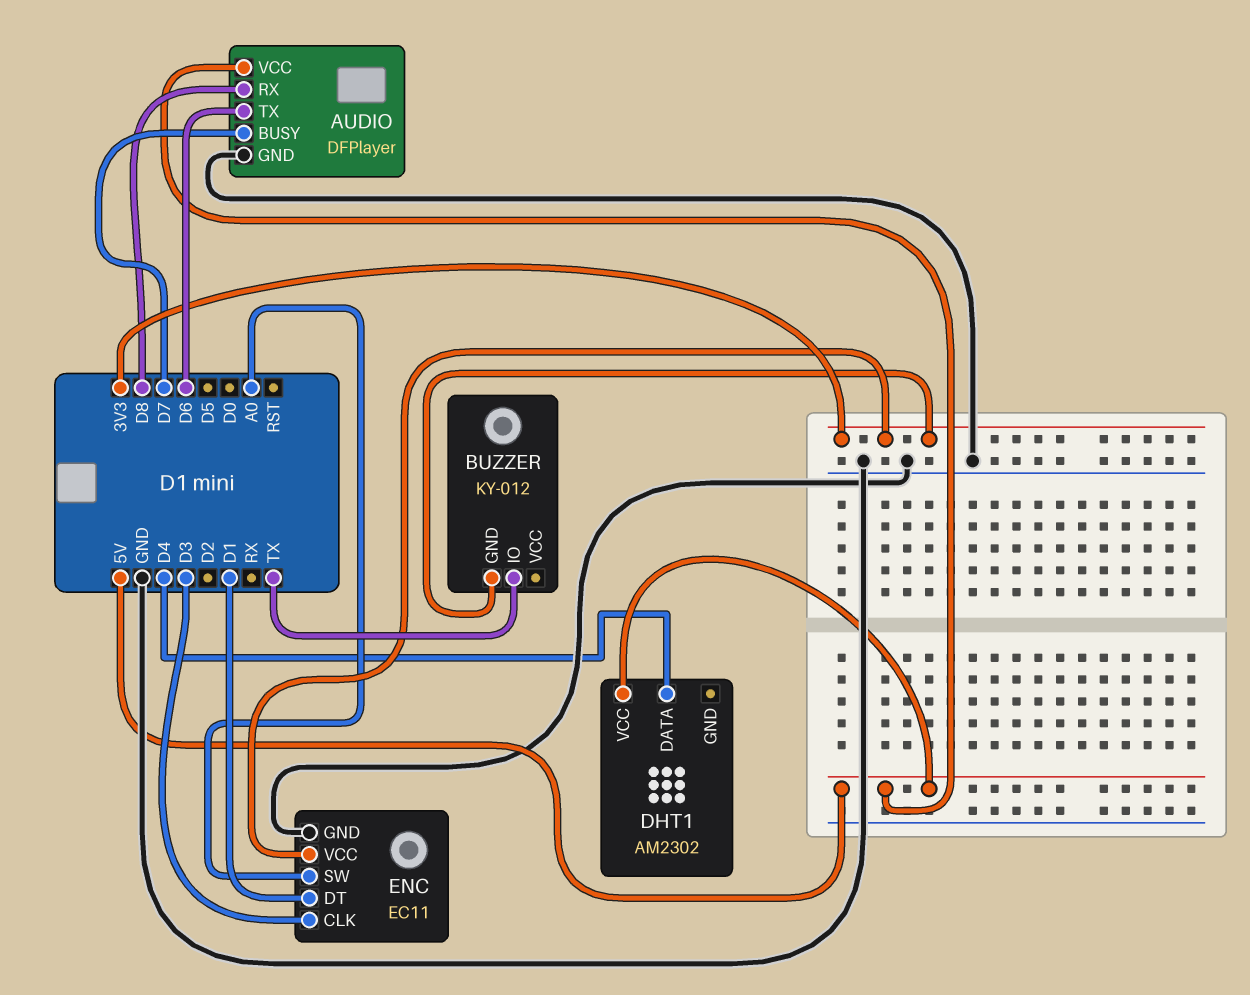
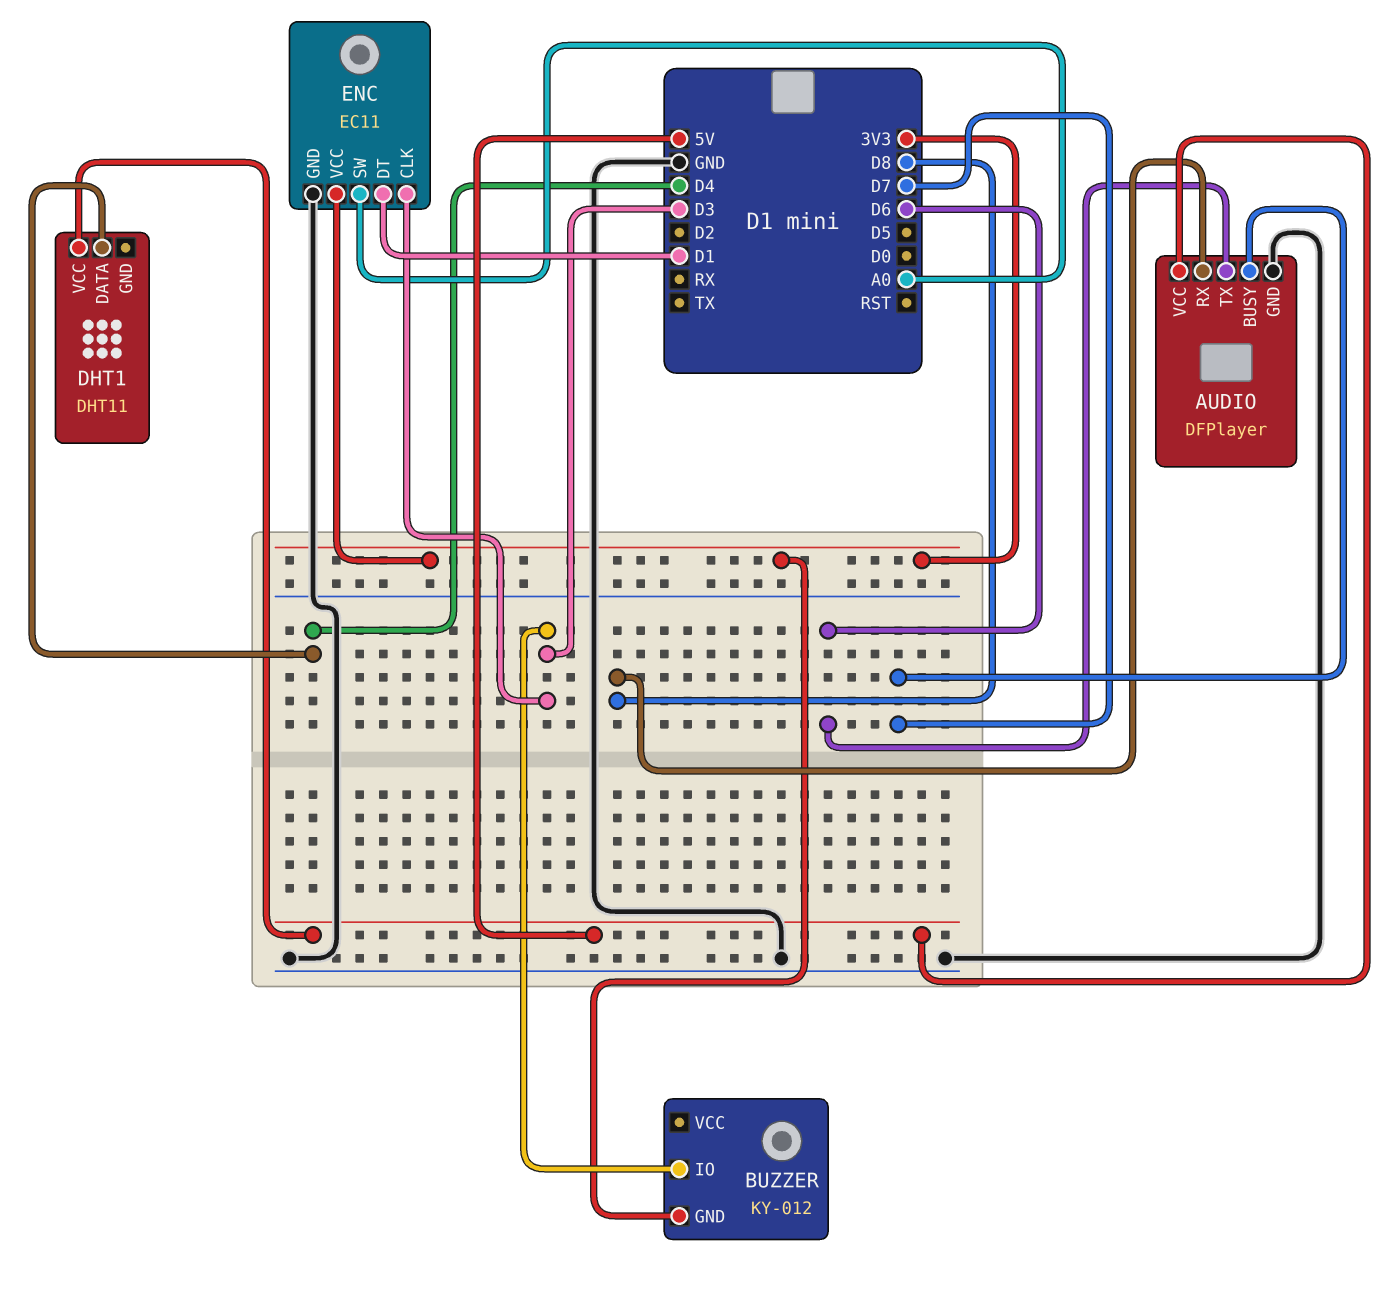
BUZZER pin IO: TX -> D3
DHT1: AM2302 -> DHT11

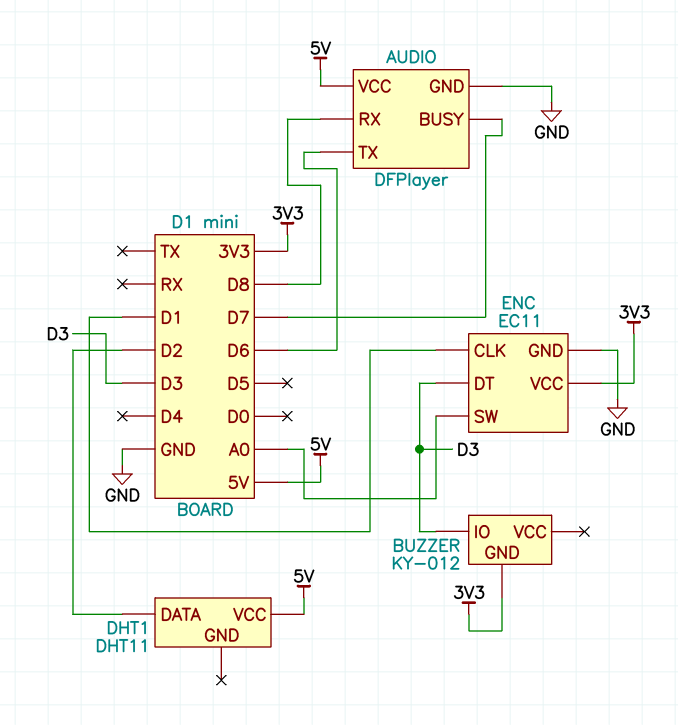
DHT1 pin DATA: D4 -> D2
ENC pin CLK: D3 -> D1
ENC pin DT: D1 -> D3

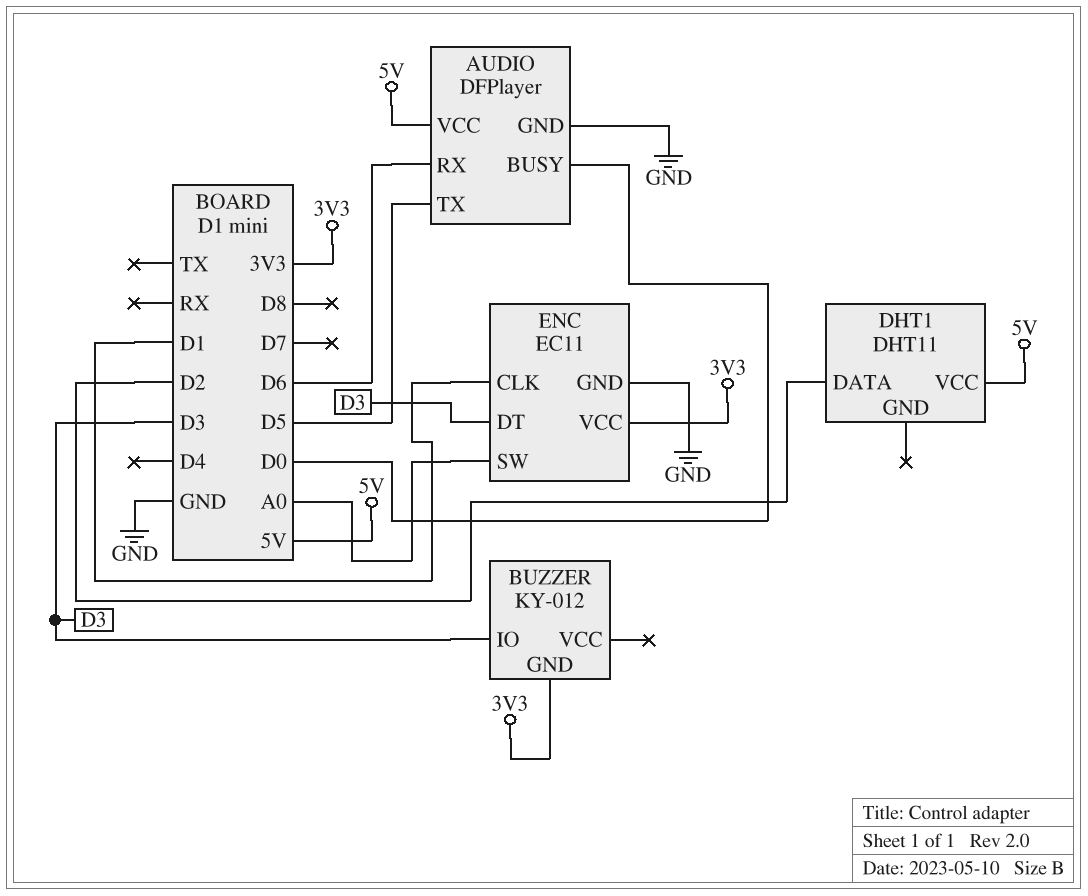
AUDIO pin BUSY: D7 -> D0
AUDIO pin RX: D8 -> D6
AUDIO pin TX: D6 -> D5

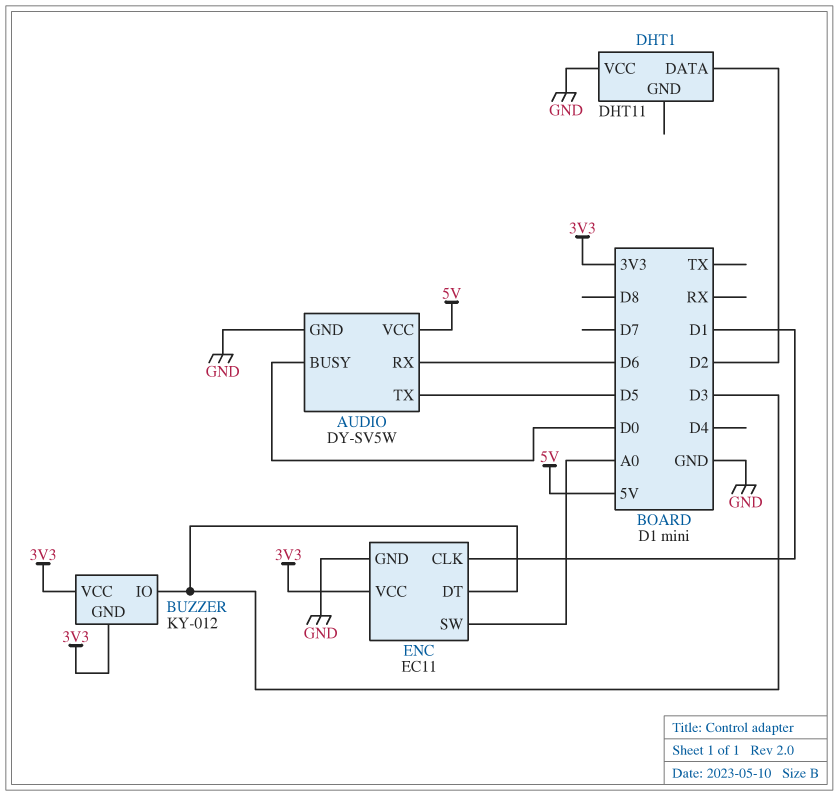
AUDIO: DFPlayer -> DY-SV5W
BUZZER pin VCC: none -> 3V3
DHT1 pin VCC: 5V -> GND

